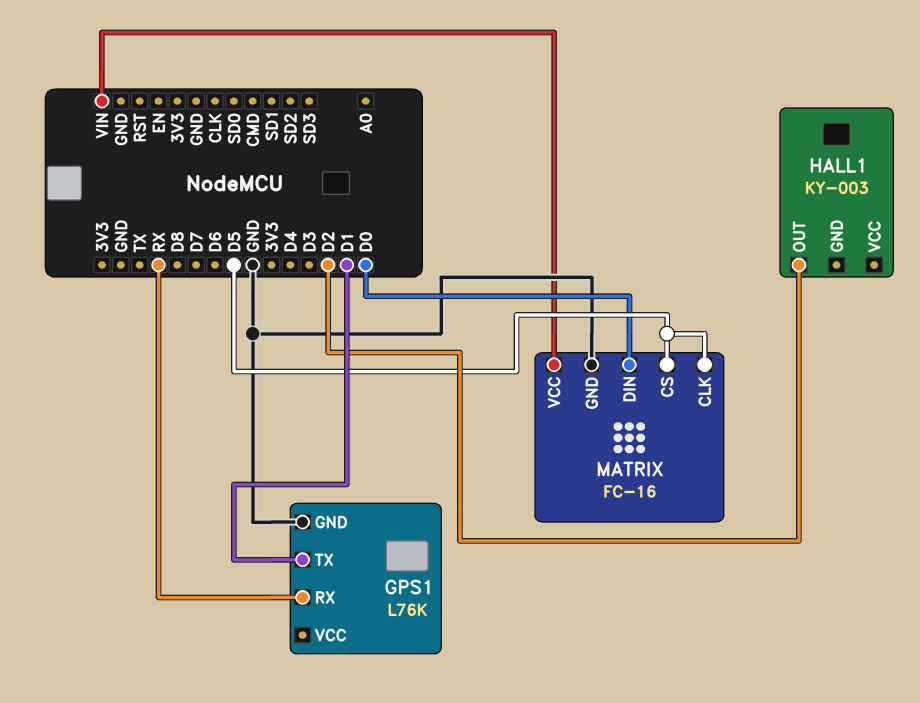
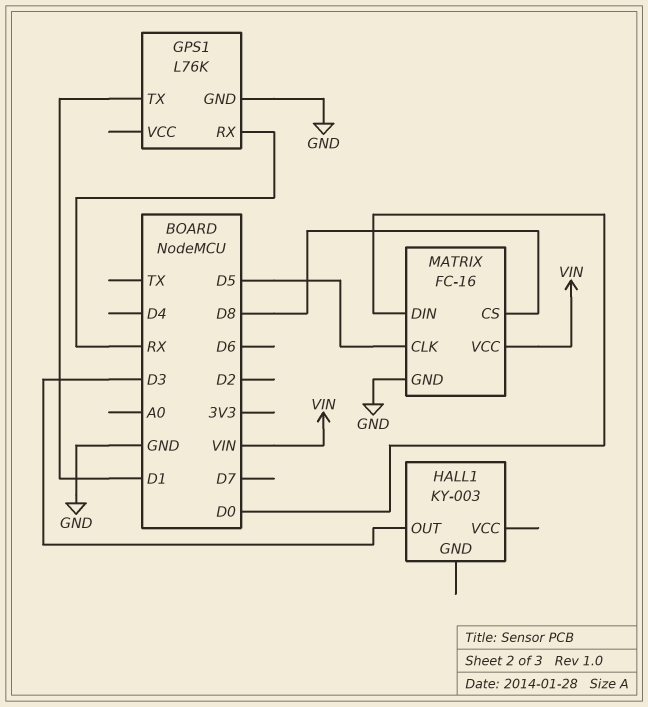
HALL1 pin OUT: D2 -> D3
MATRIX pin CS: D5 -> D8

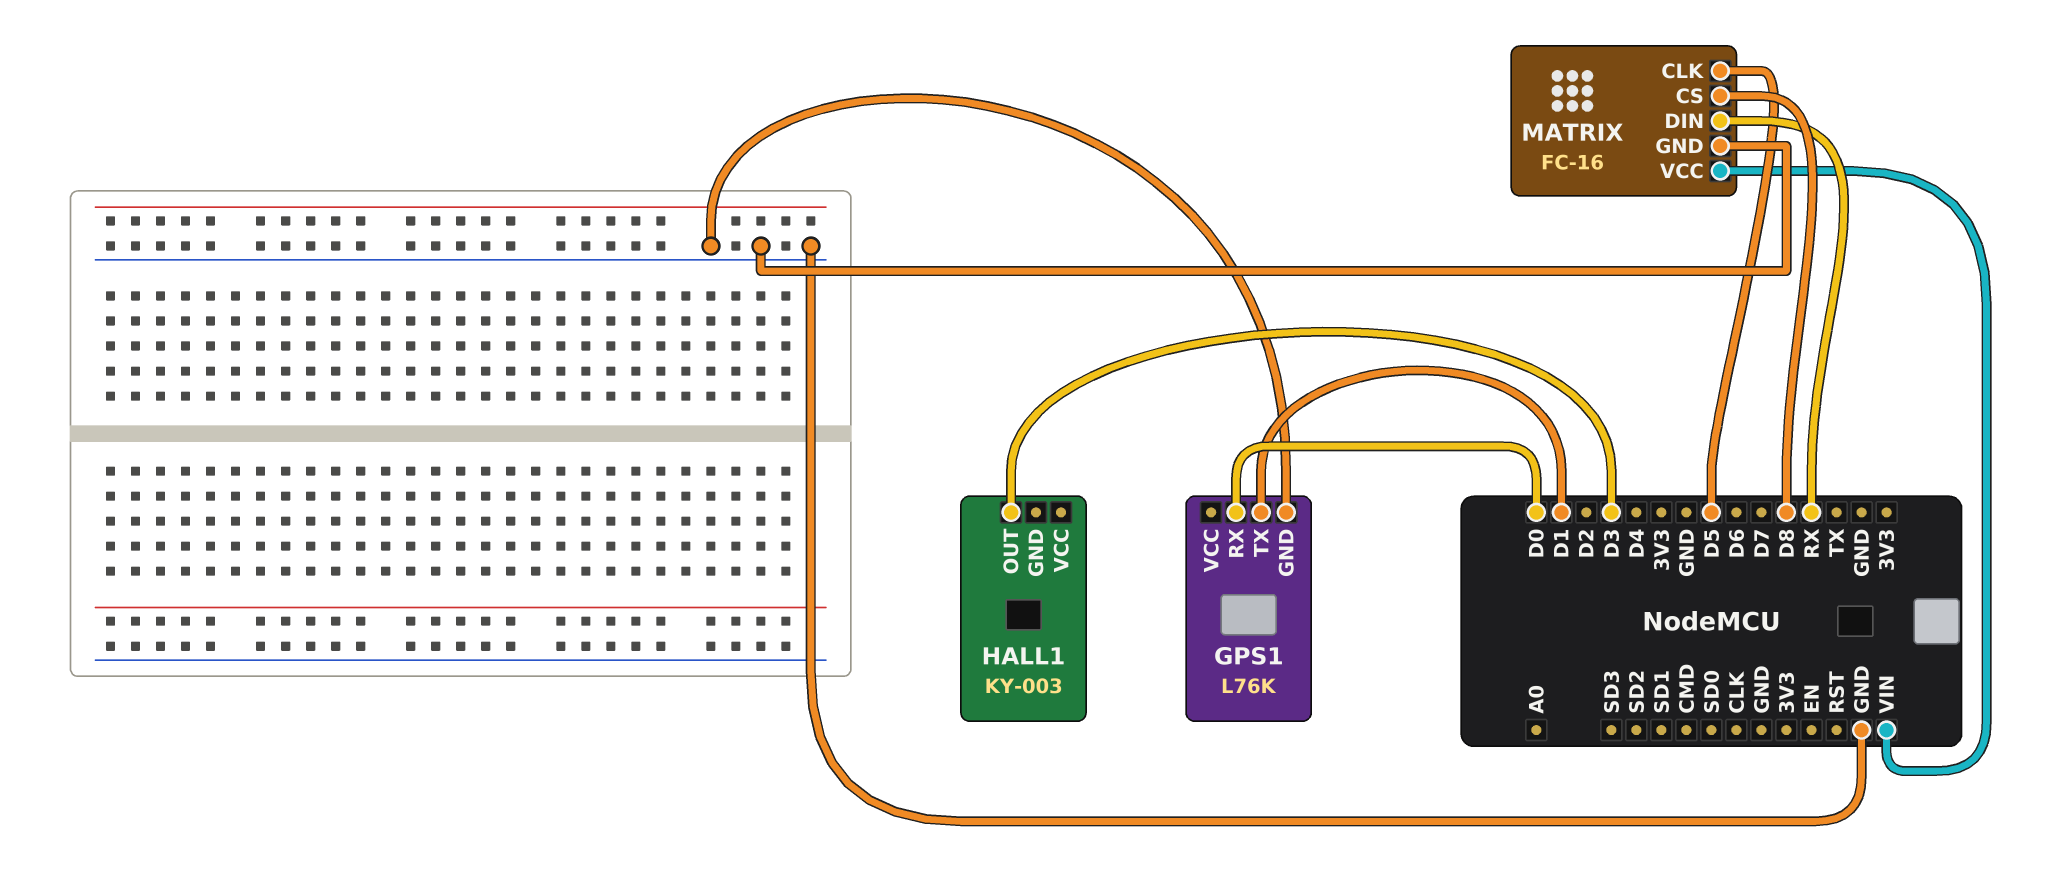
GPS1 pin RX: RX -> D0
MATRIX pin DIN: D0 -> RX

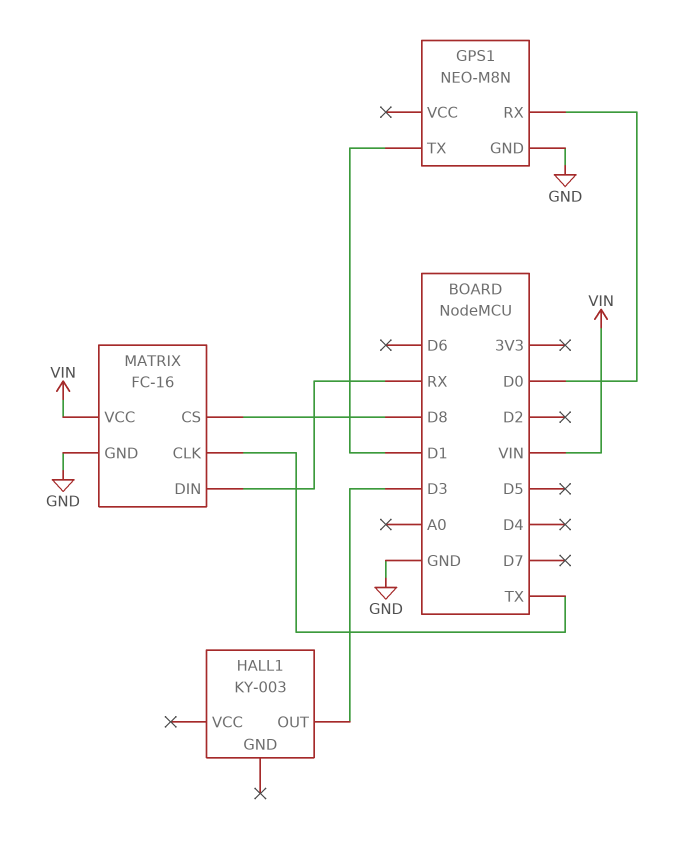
GPS1: L76K -> NEO-M8N
MATRIX pin CLK: D5 -> TX

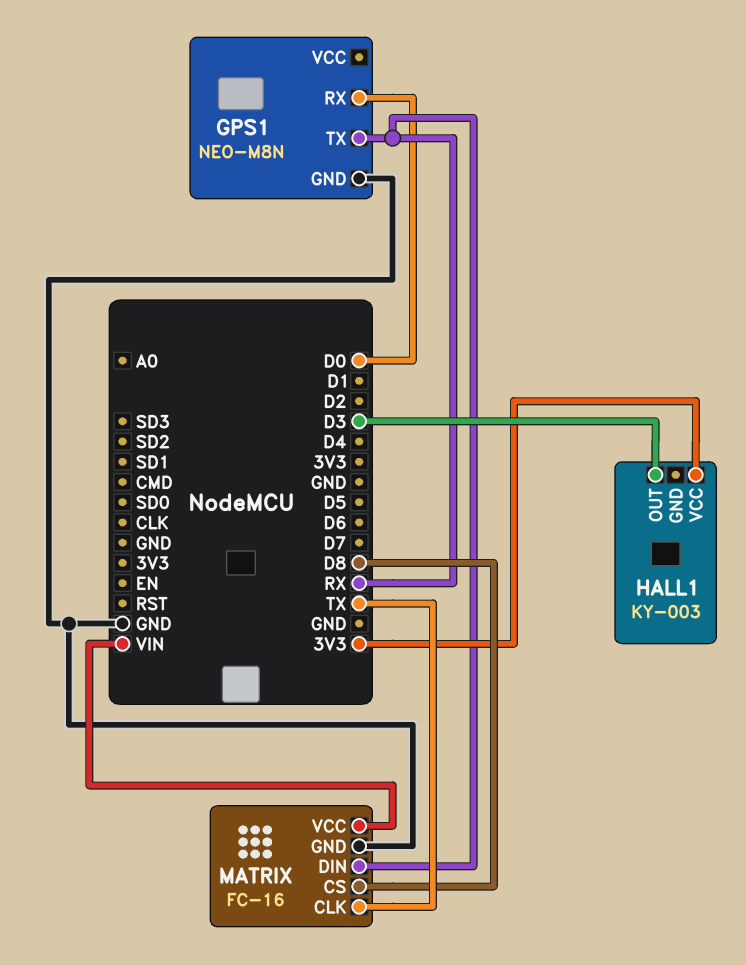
GPS1 pin TX: D1 -> RX
HALL1 pin VCC: none -> 3V3

